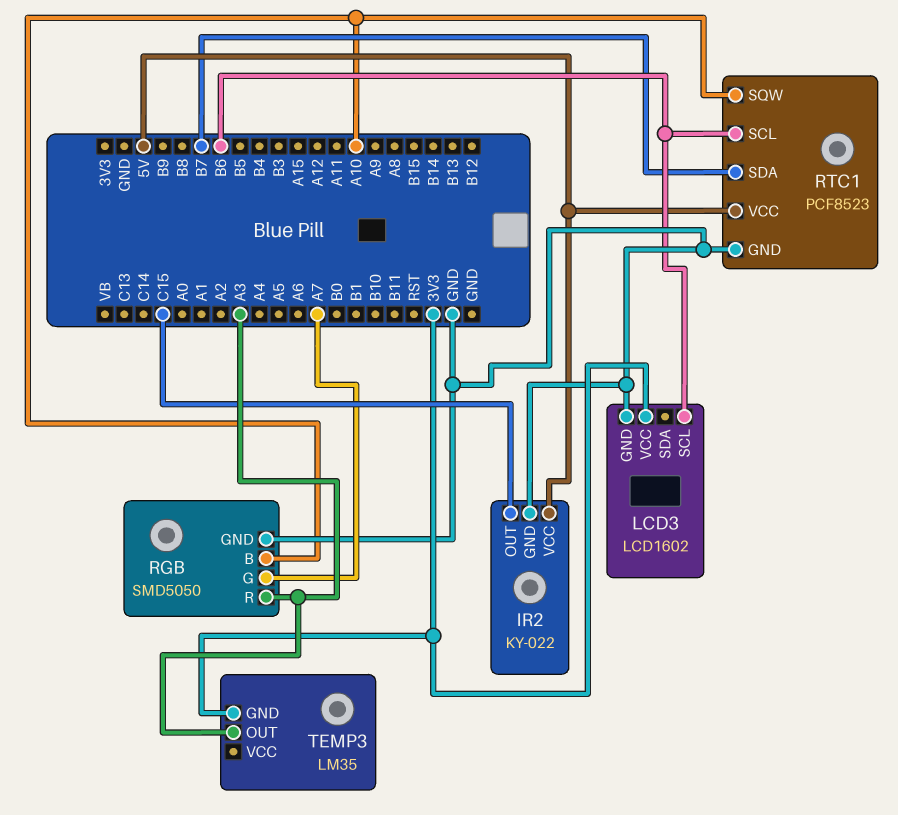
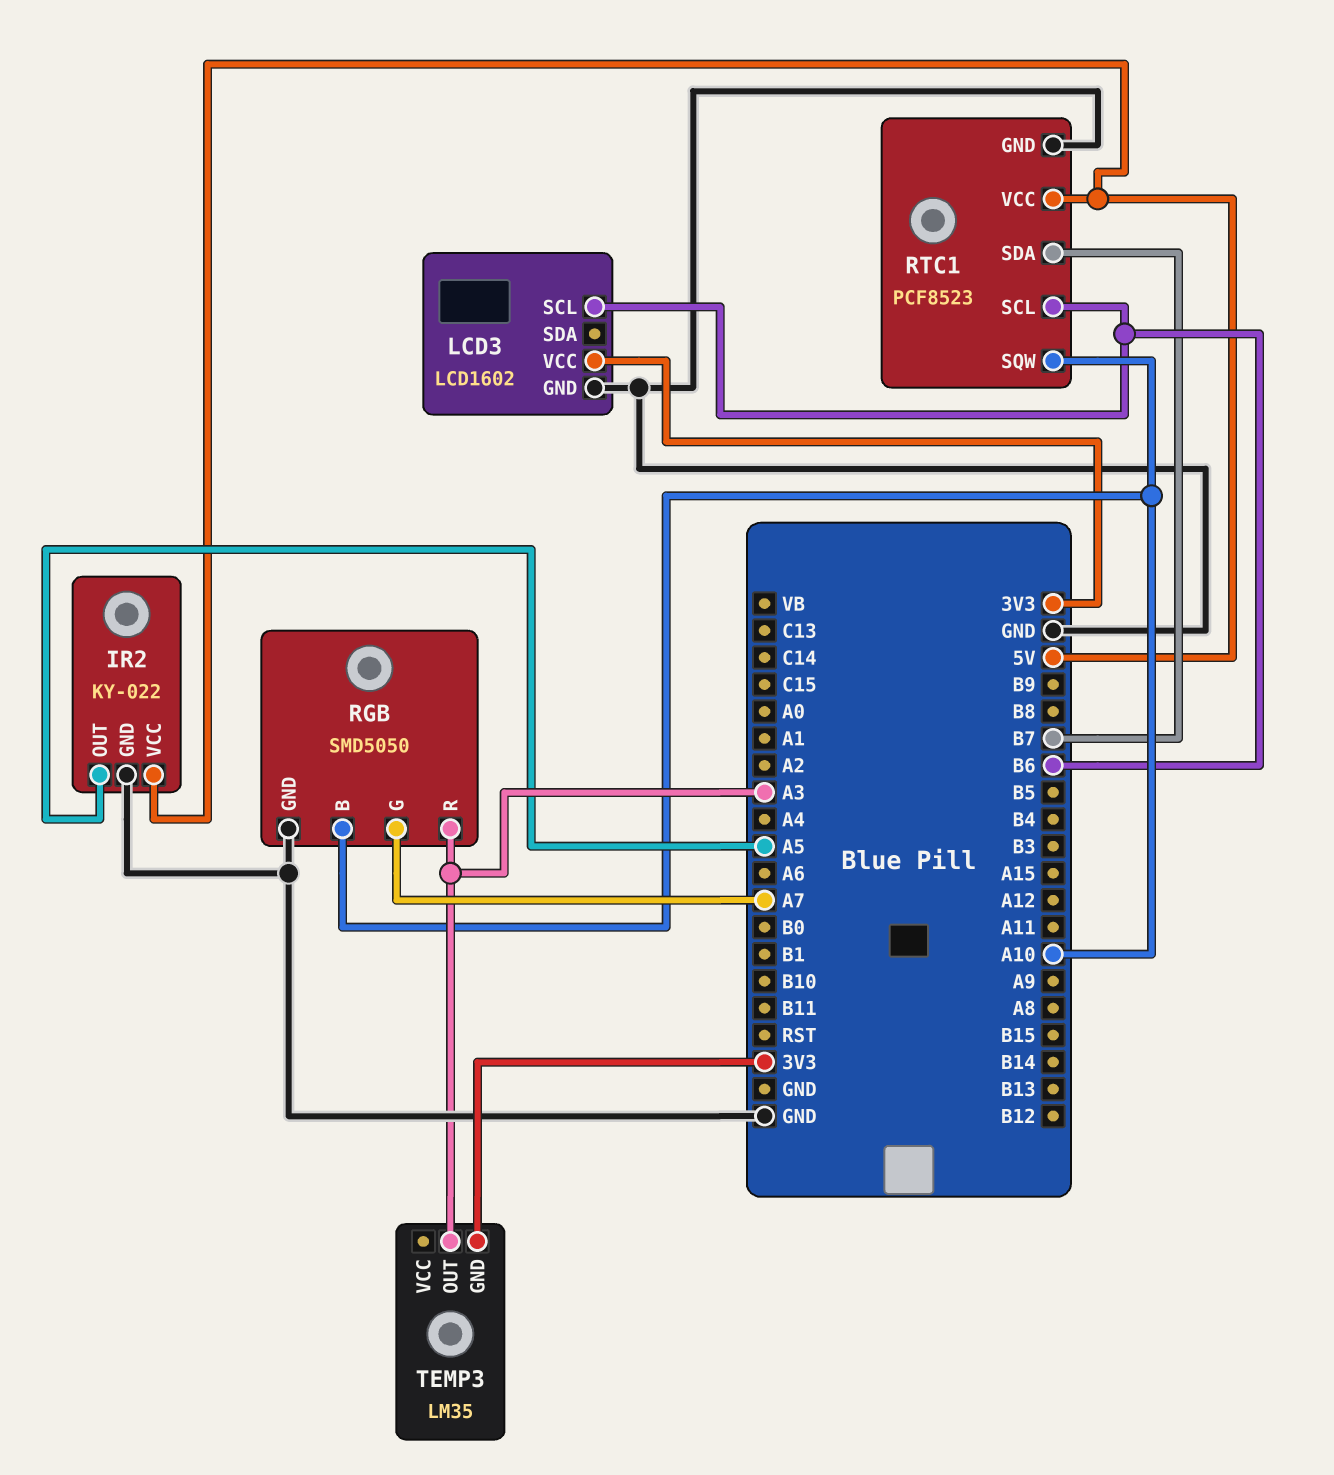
IR2 pin OUT: C15 -> A5

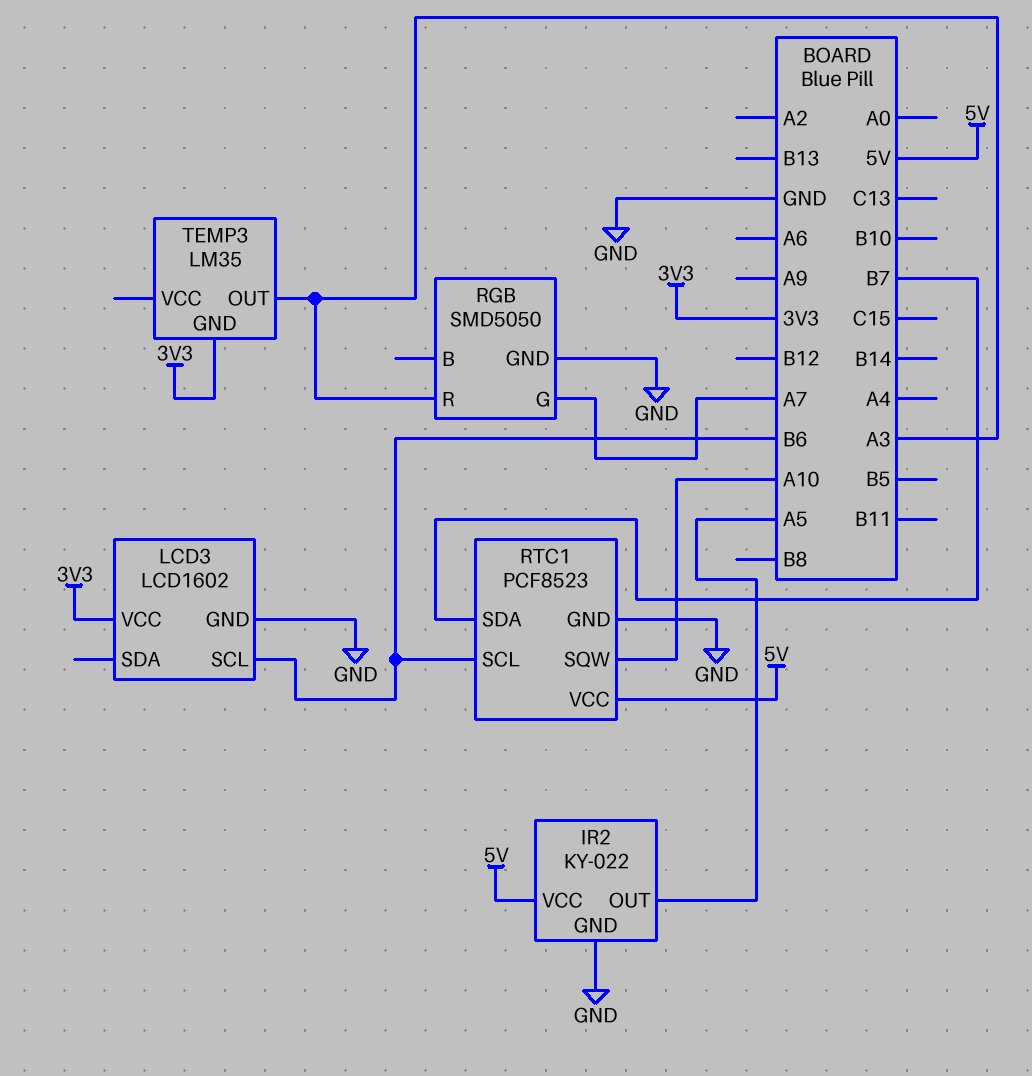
RGB pin B: A10 -> none

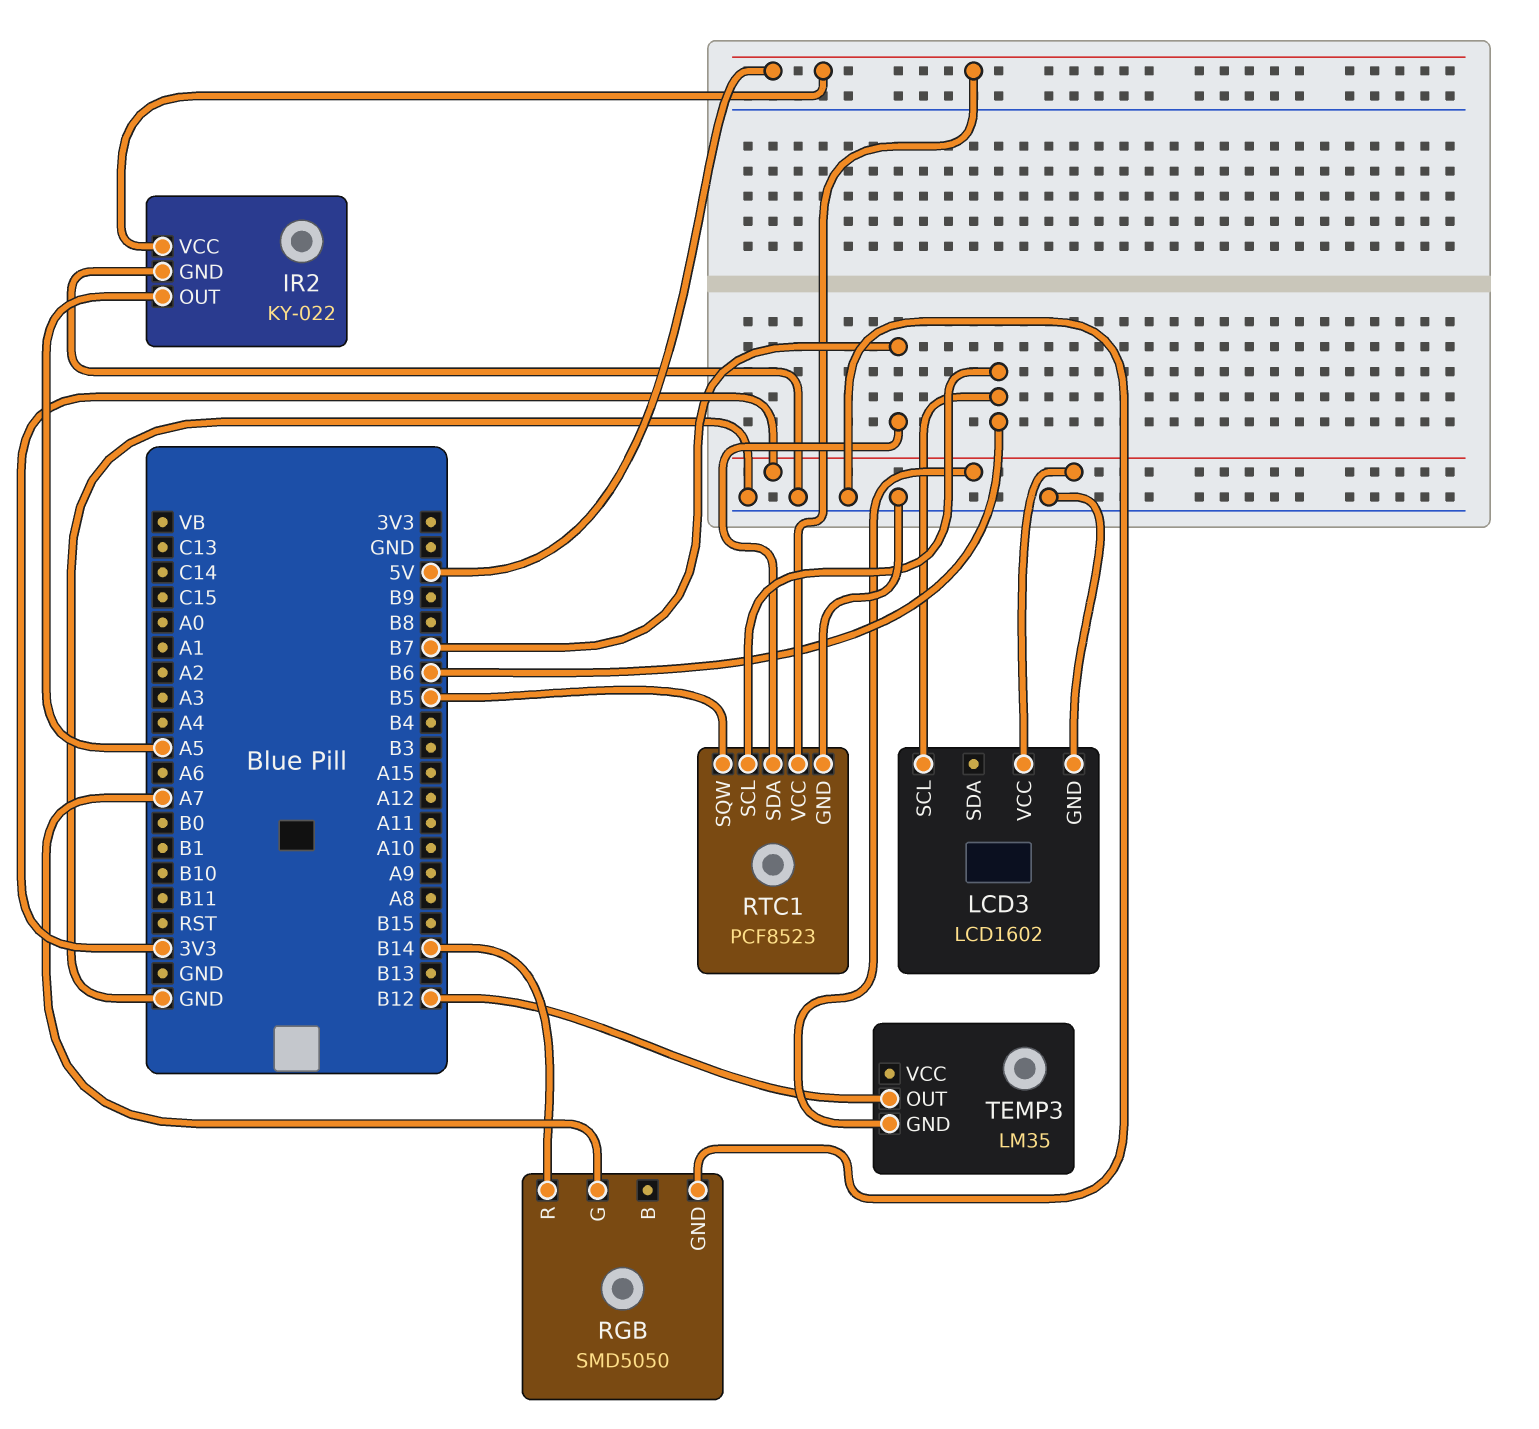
RGB pin R: A3 -> B14
RTC1 pin SQW: A10 -> B5
TEMP3 pin OUT: A3 -> B12

